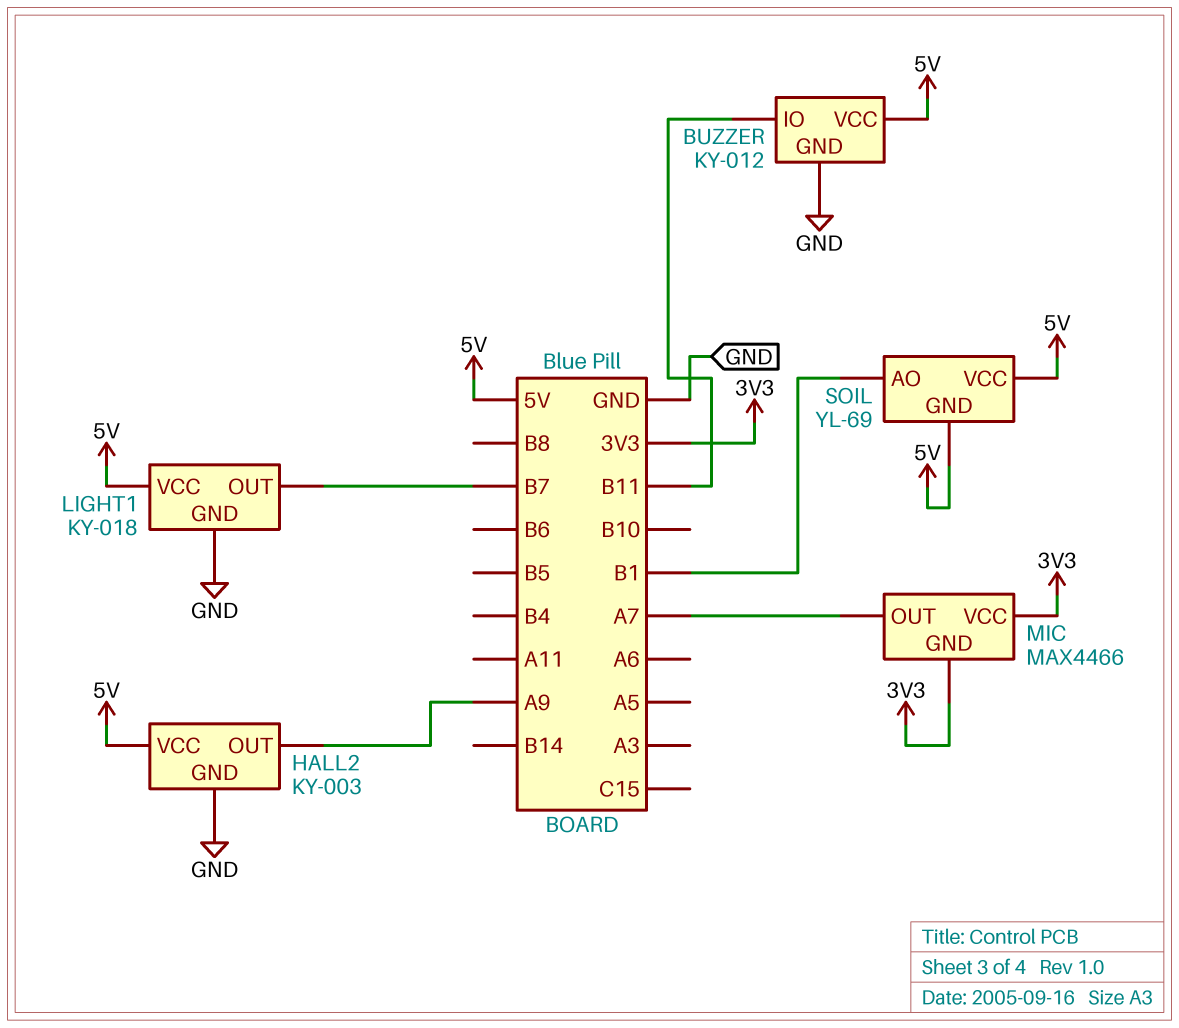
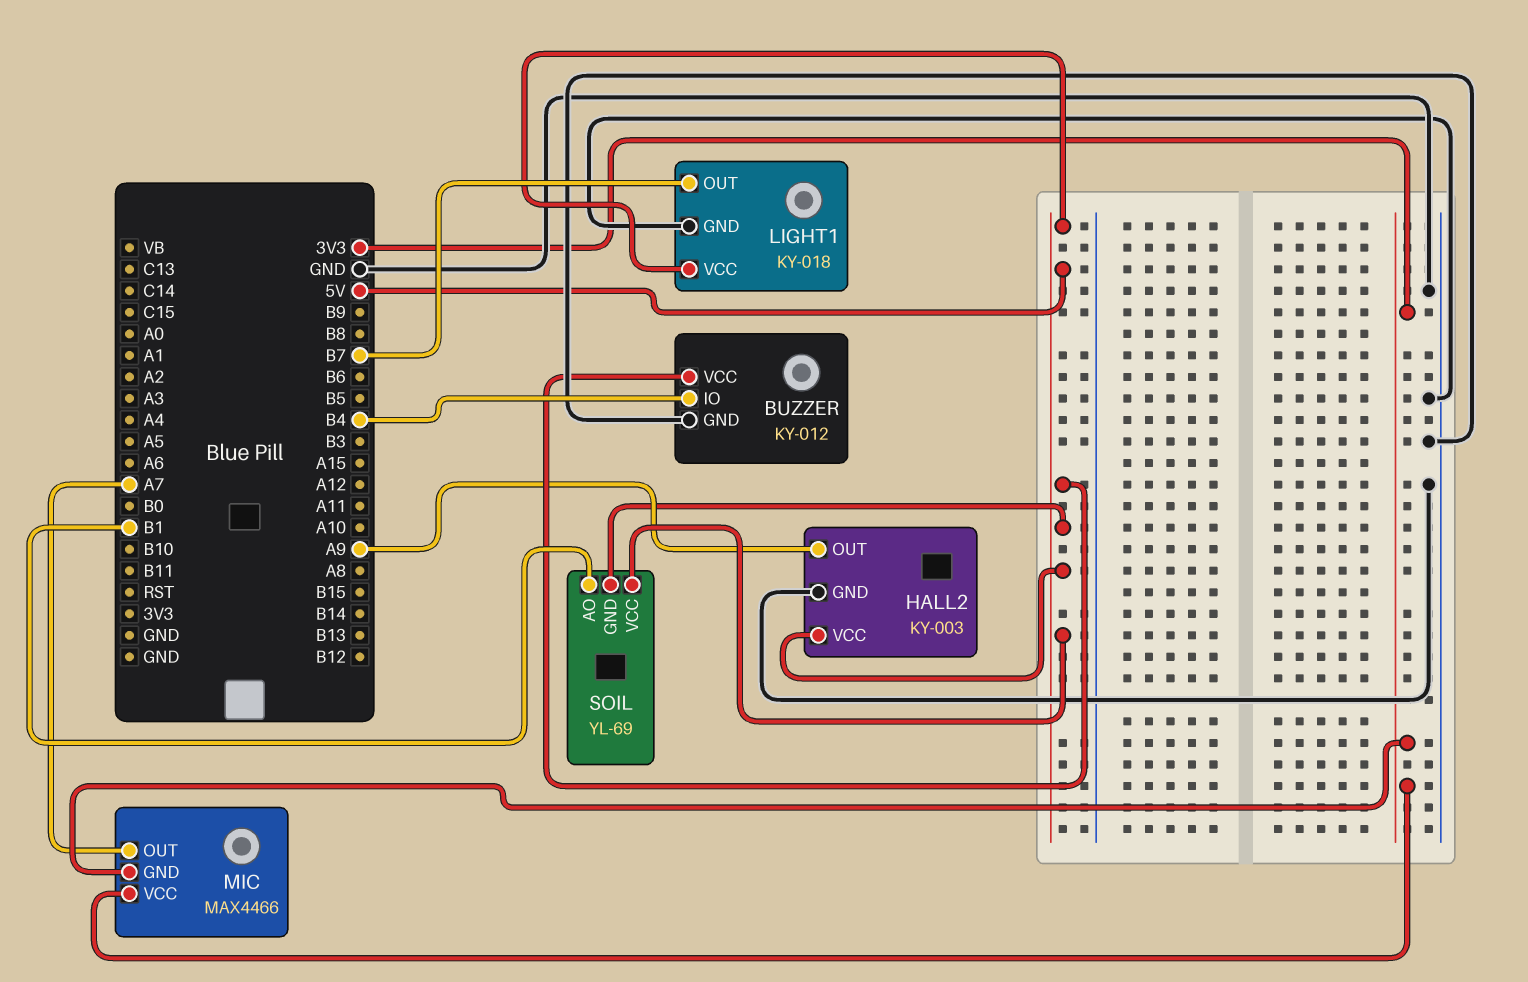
BUZZER pin IO: B11 -> B4

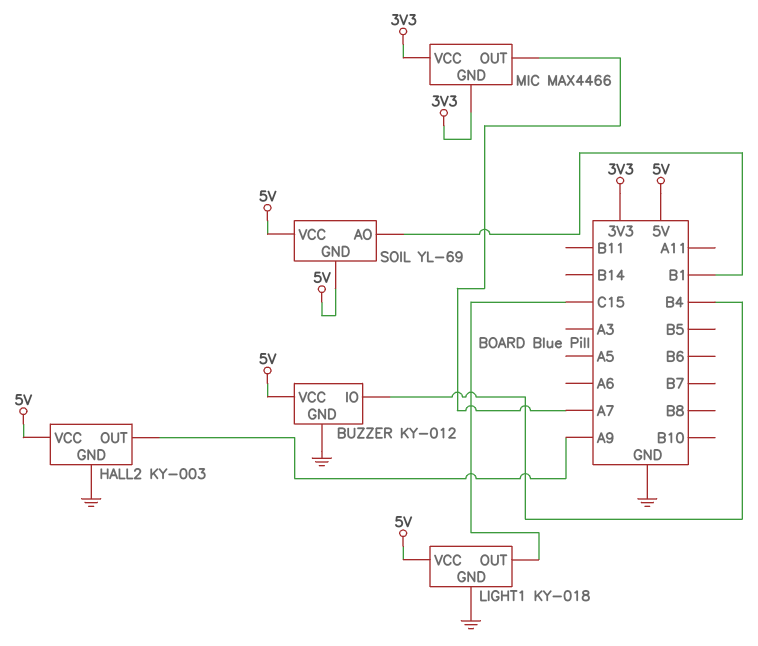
LIGHT1 pin OUT: B7 -> C15

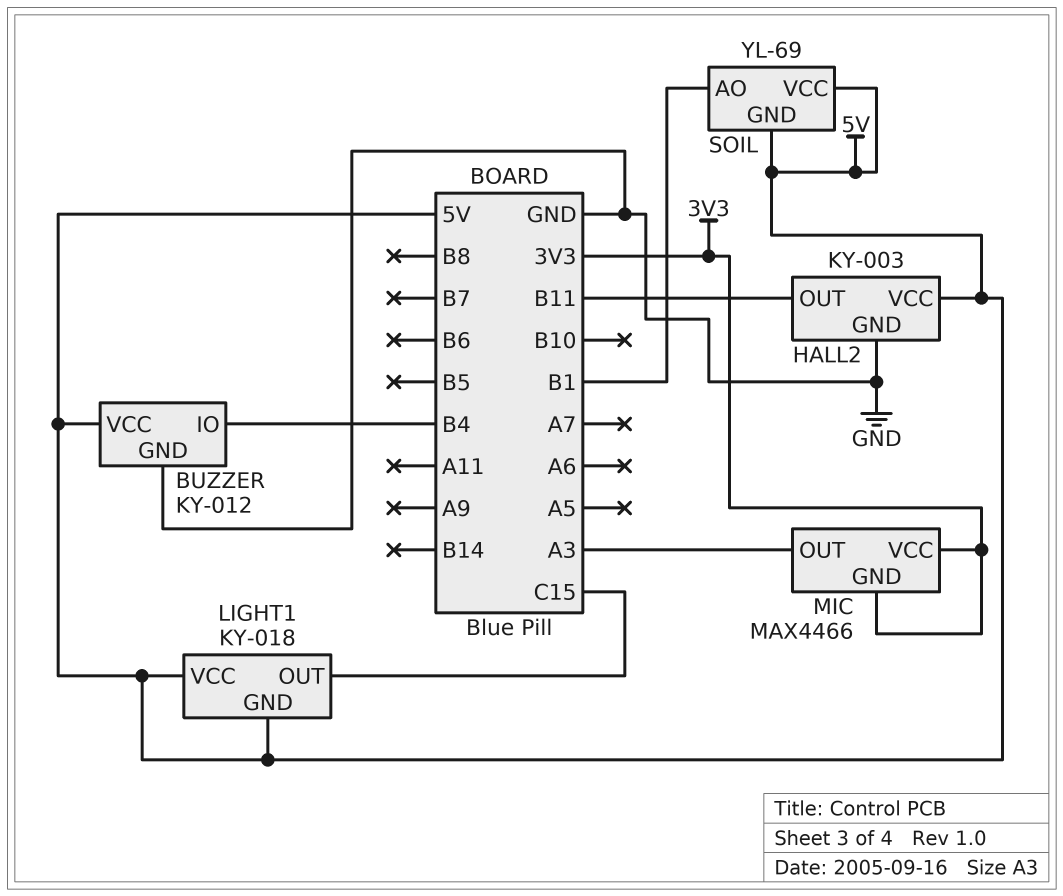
HALL2 pin OUT: A9 -> B11
LIGHT1 pin GND: GND -> 5V
MIC pin OUT: A7 -> A3

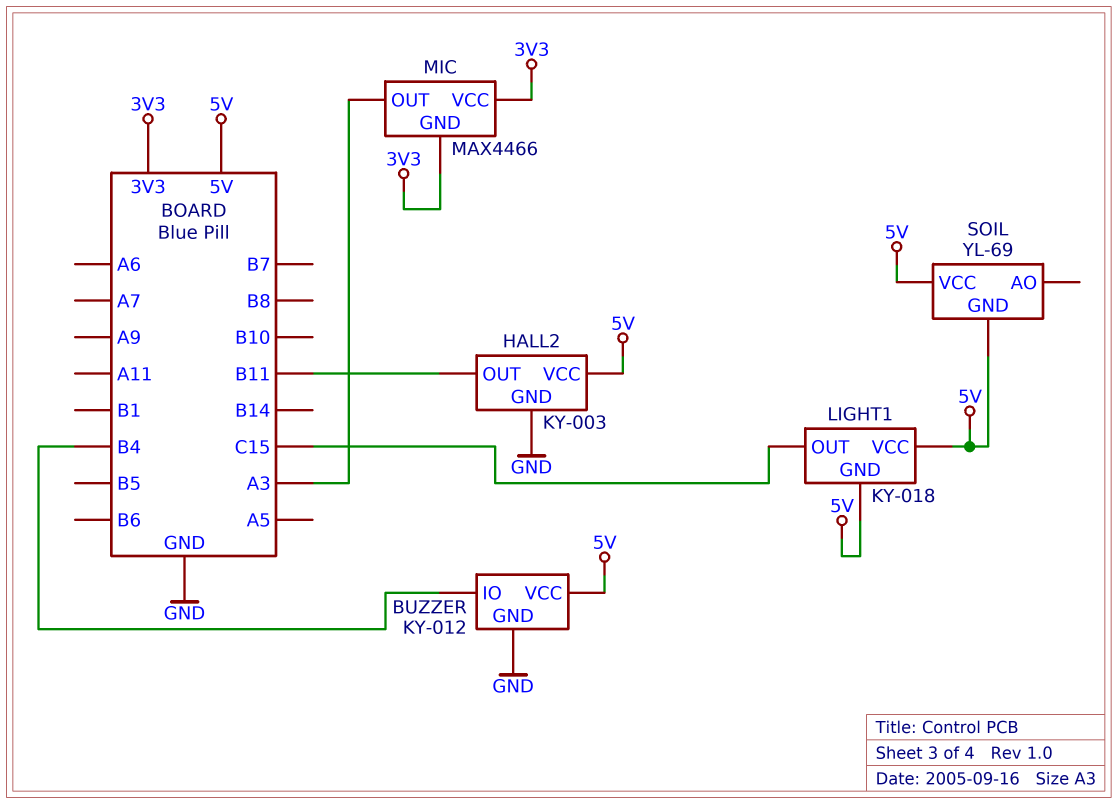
SOIL pin AO: B1 -> none

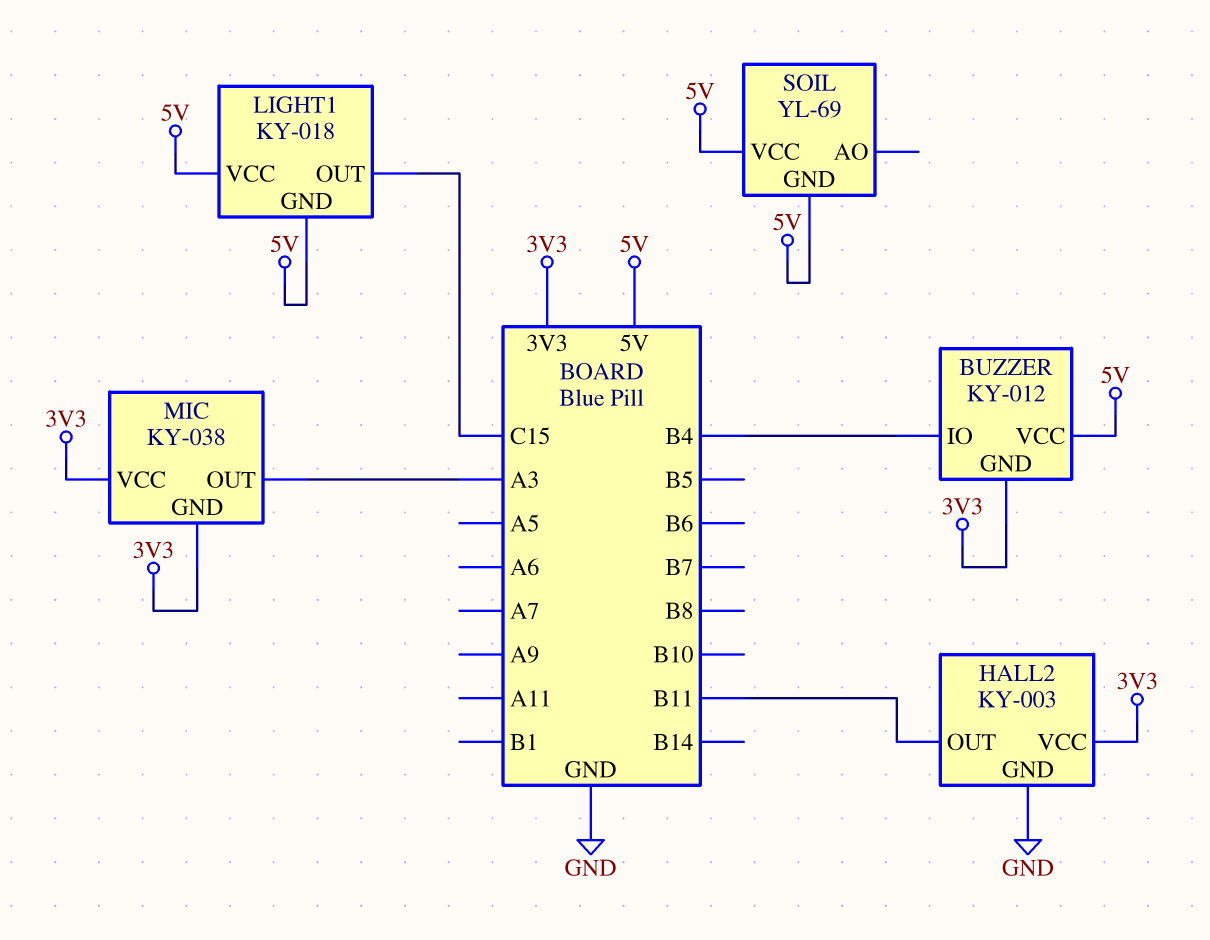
BUZZER pin GND: GND -> 3V3
HALL2 pin VCC: 5V -> 3V3
MIC: MAX4466 -> KY-038

